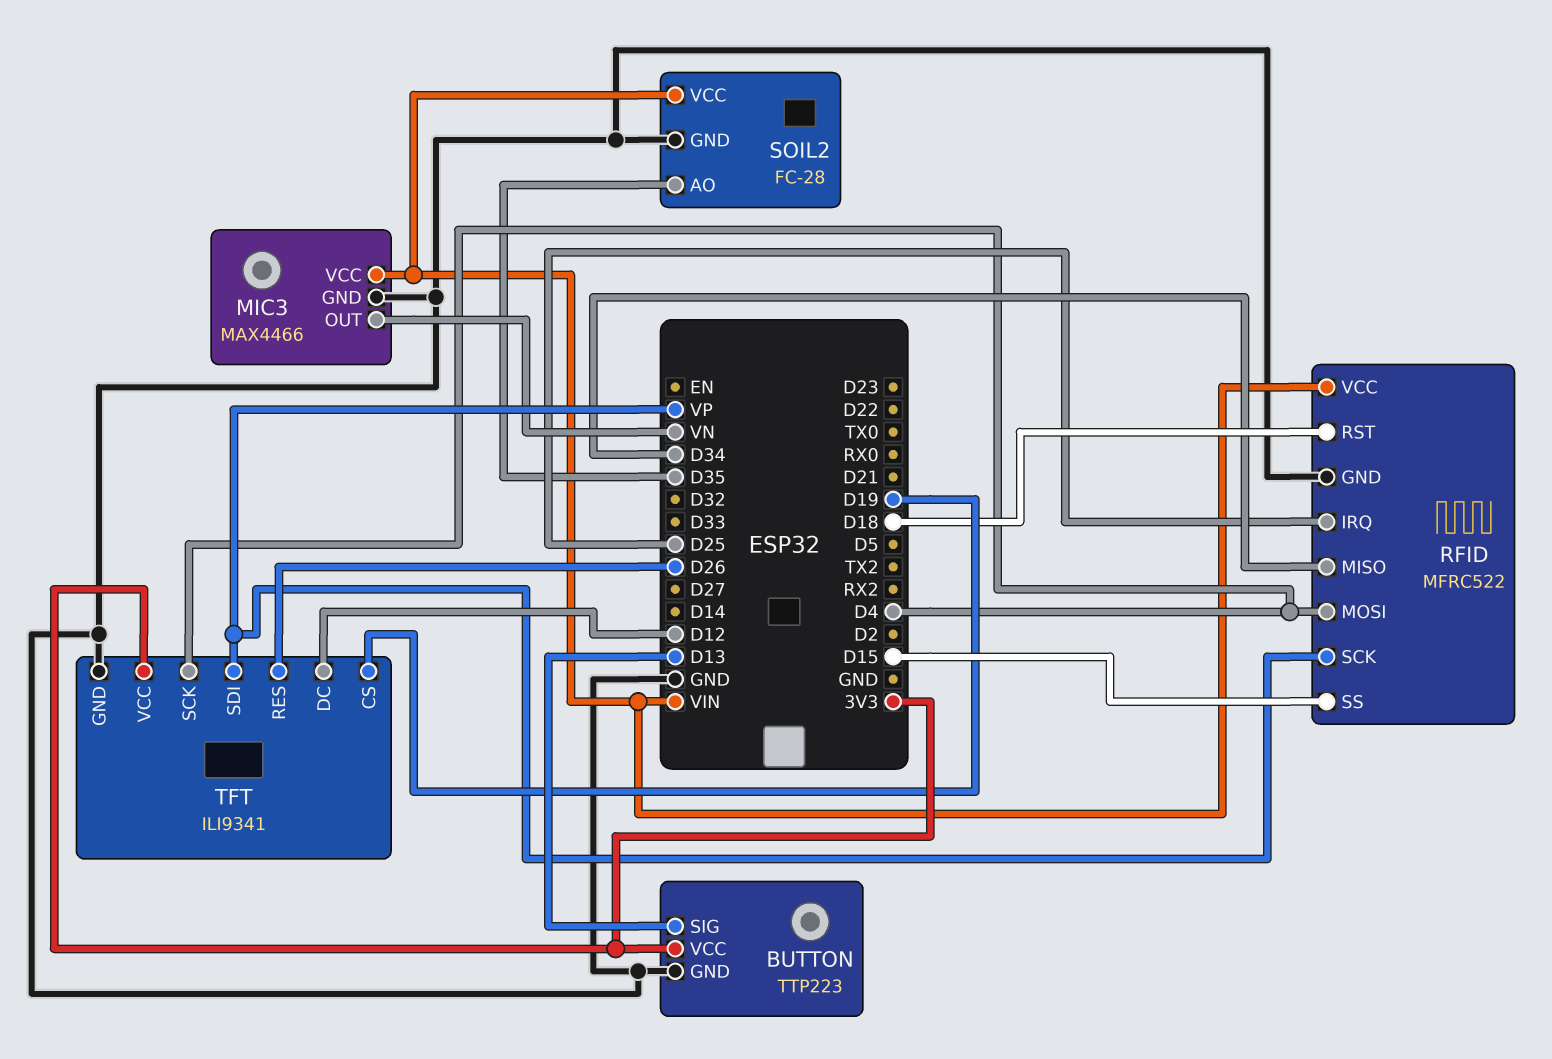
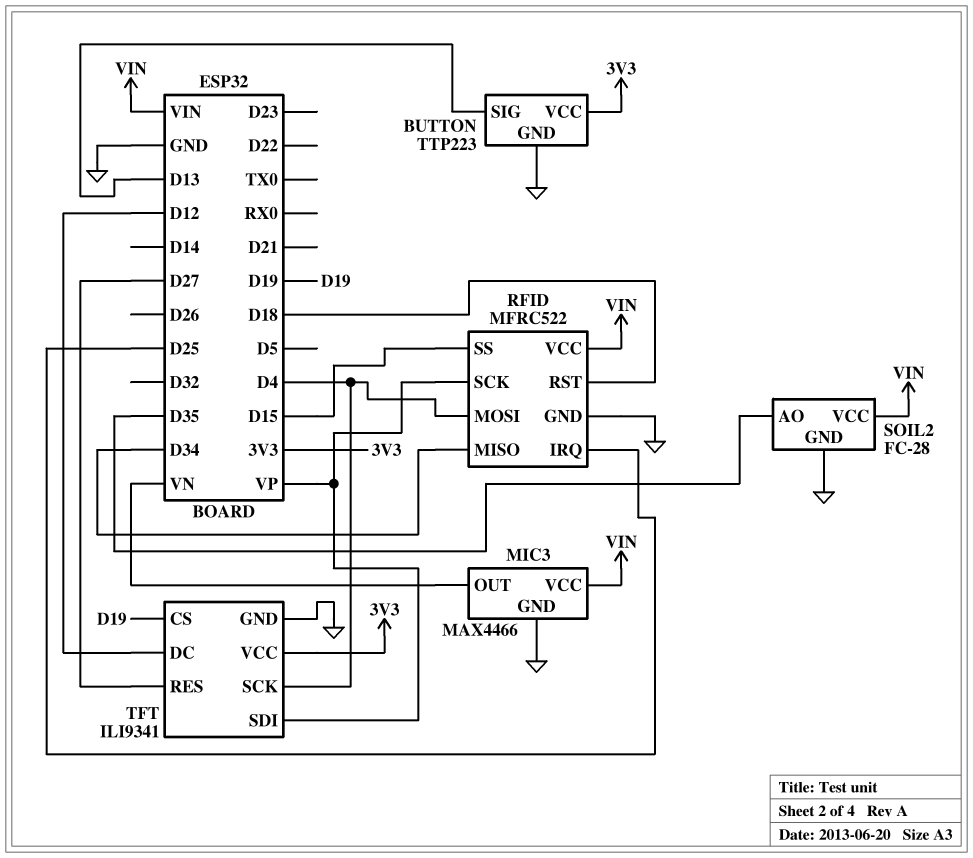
TFT pin RES: D26 -> D27

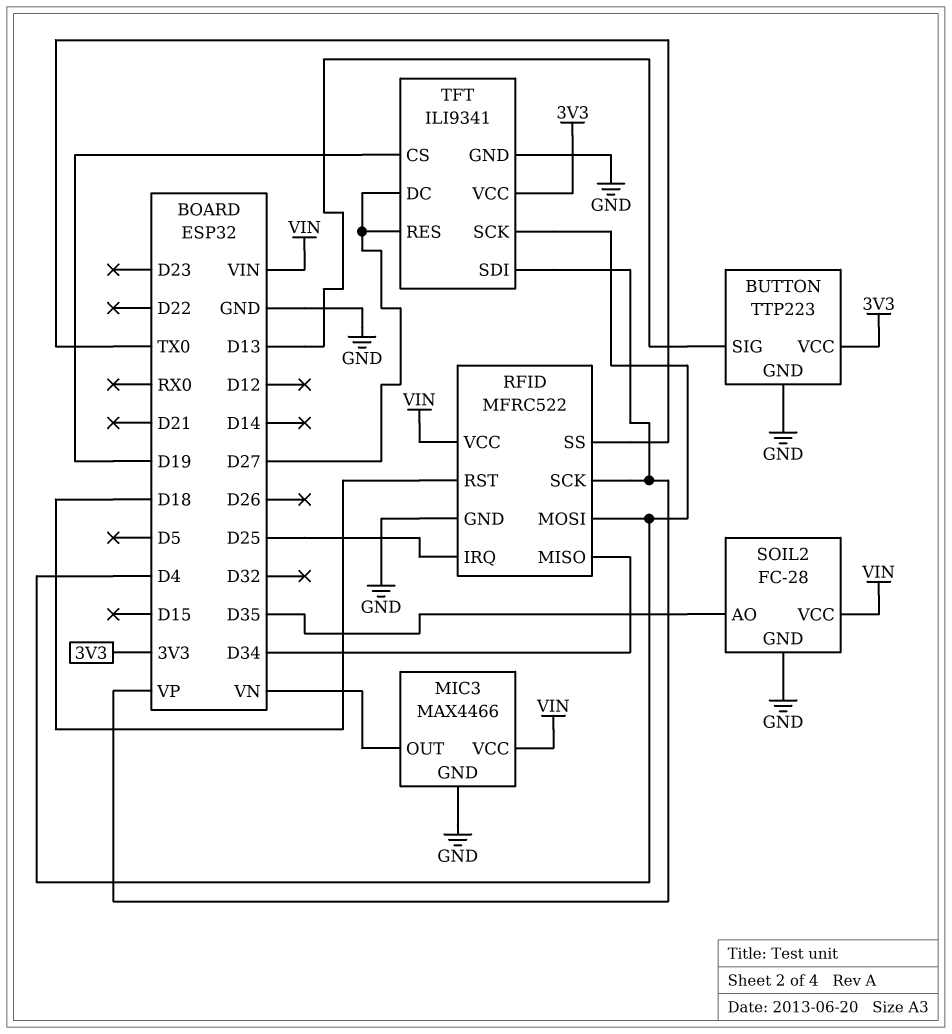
RFID pin SS: D15 -> TX0
TFT pin DC: D12 -> D27

